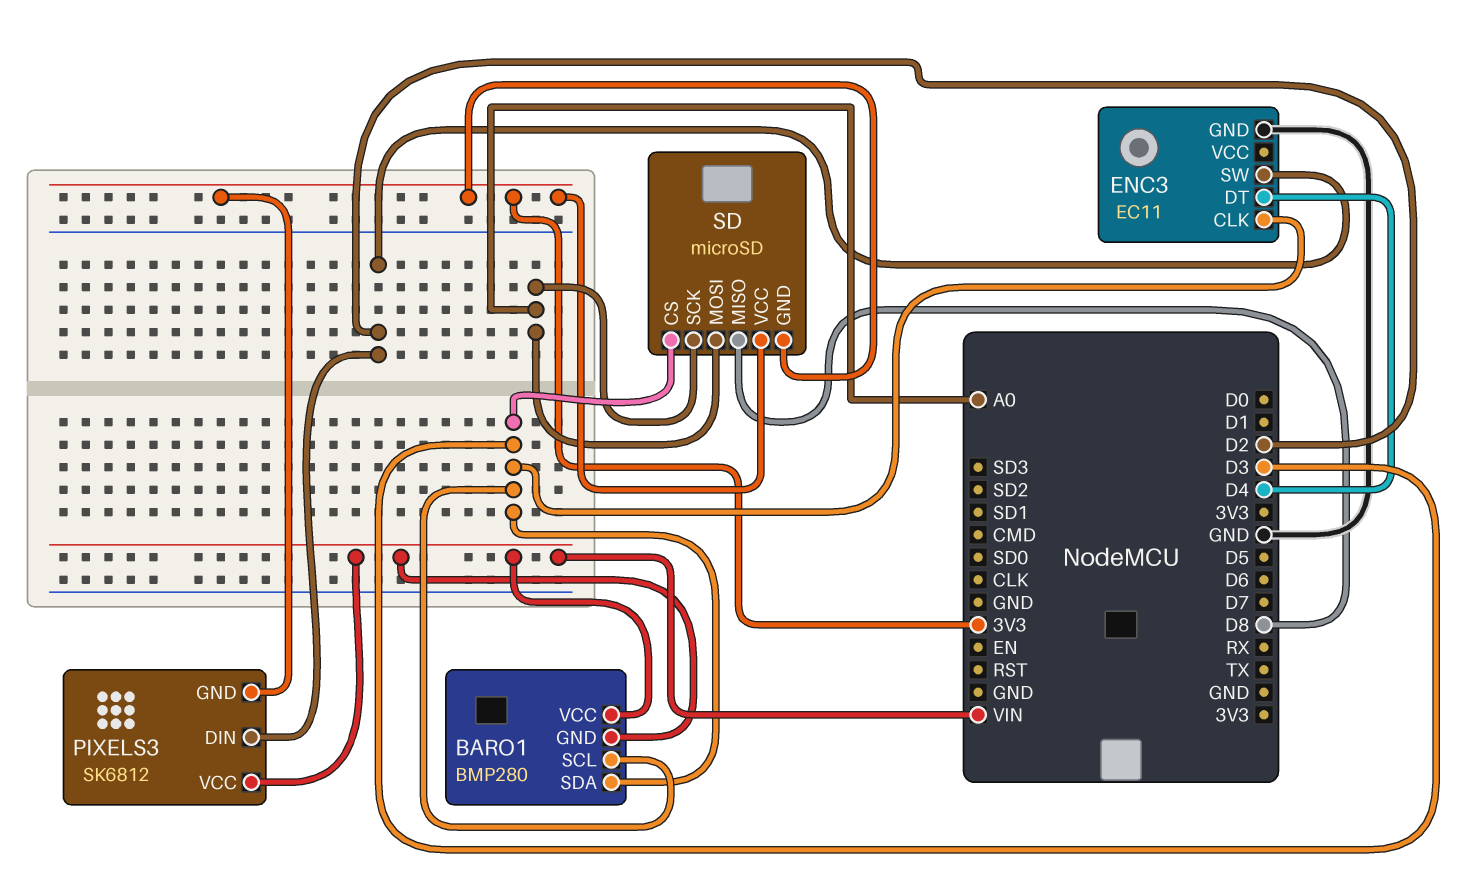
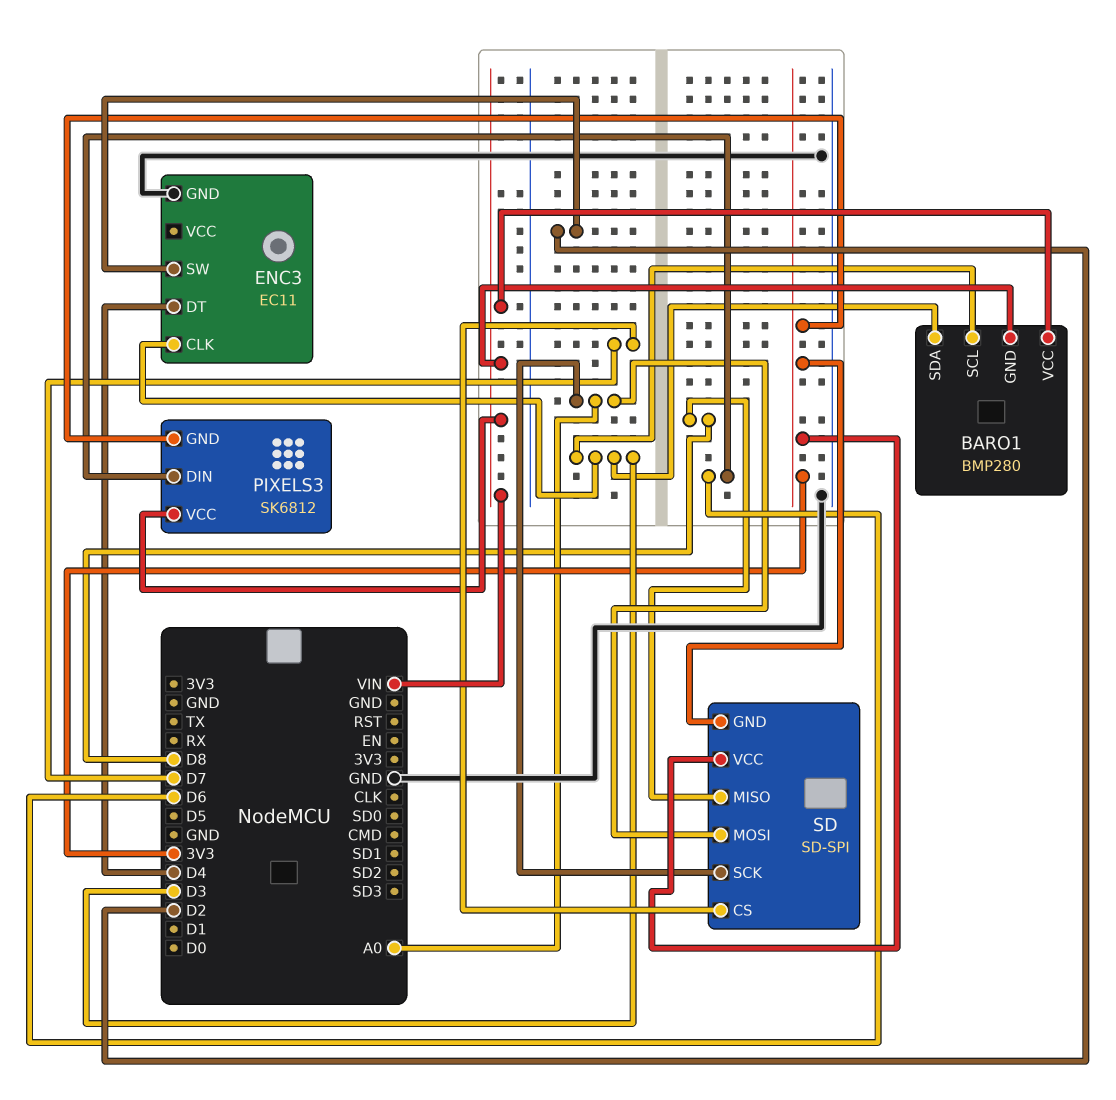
PIXELS3 pin DIN: D2 -> D6
SD: microSD -> SD-SPI
SD pin CS: D3 -> D7

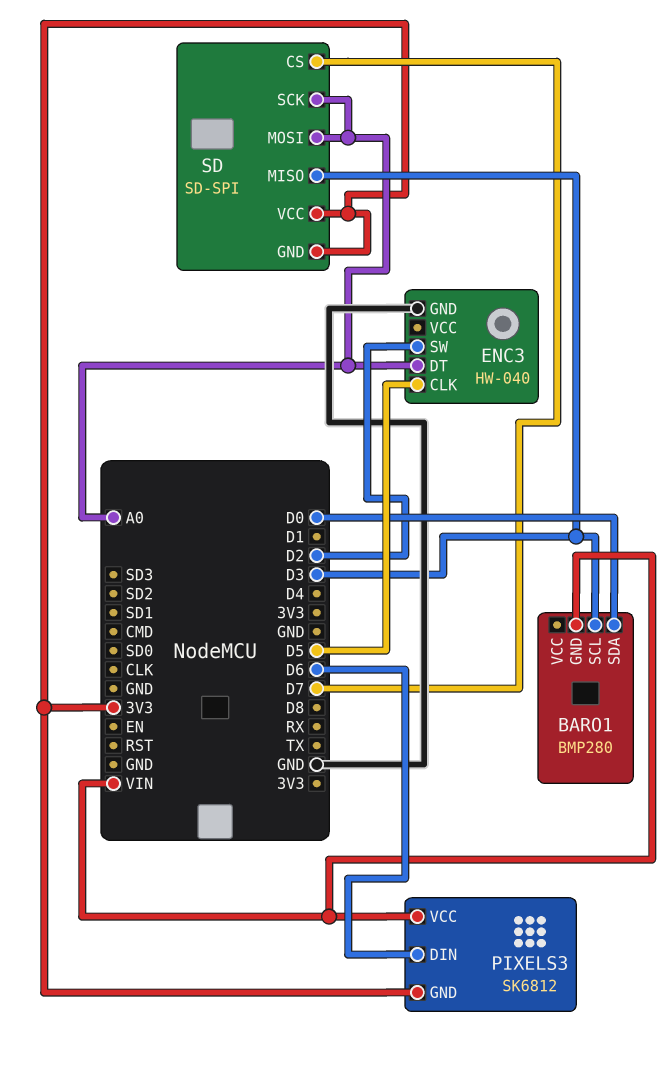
BARO1 pin SDA: D3 -> D0
BARO1 pin VCC: VIN -> none
ENC3: EC11 -> HW-040
ENC3 pin CLK: D3 -> D5
ENC3 pin DT: D4 -> A0
SD pin MISO: D8 -> D3

